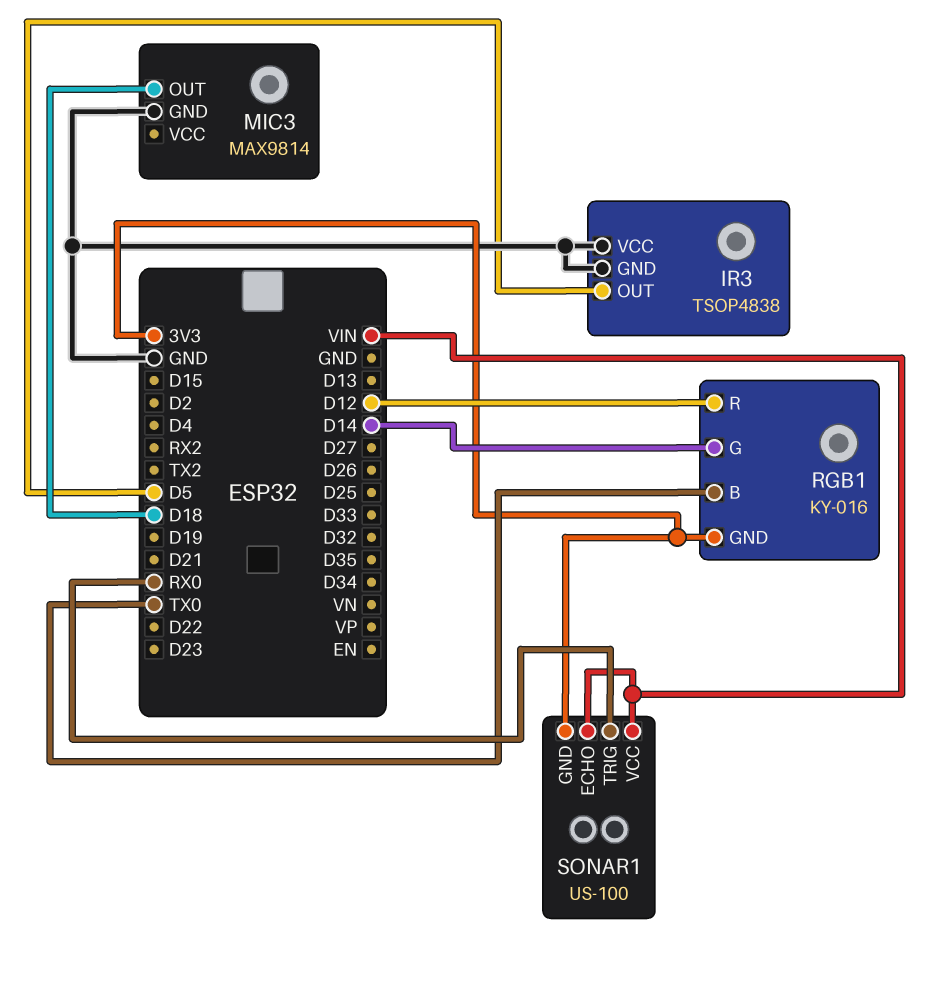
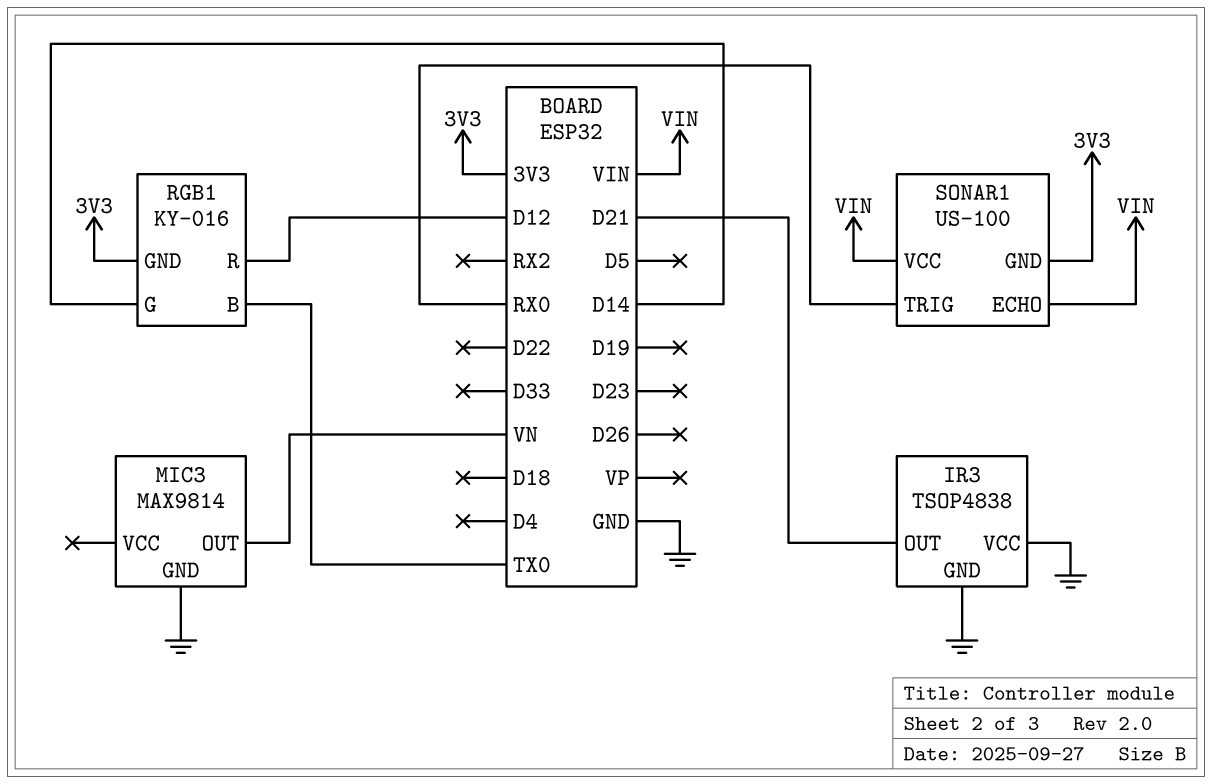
IR3 pin OUT: D5 -> D21
MIC3 pin OUT: D18 -> VN

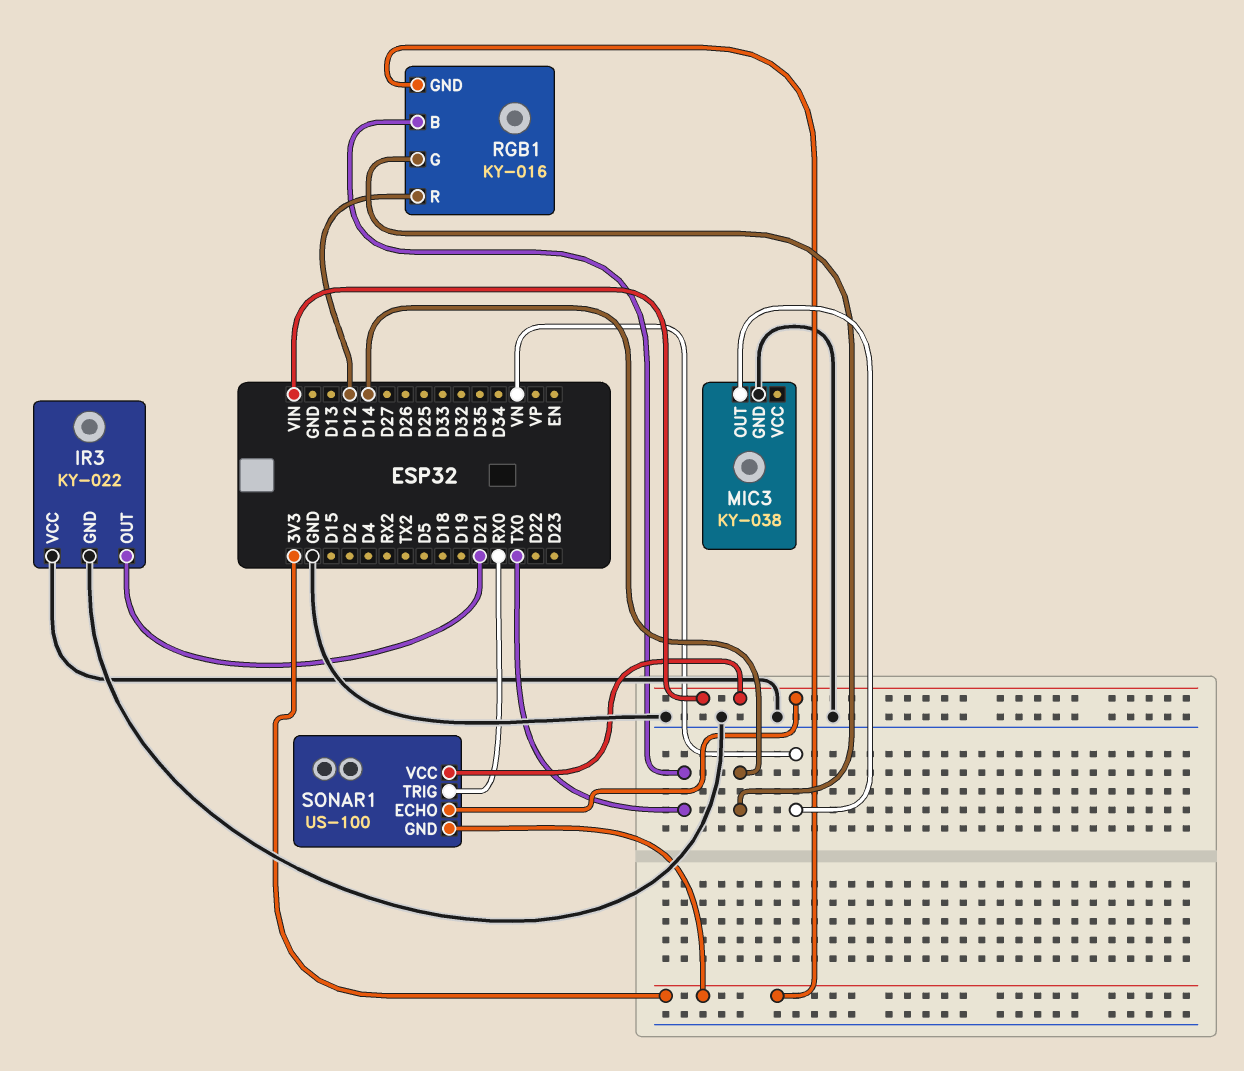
IR3: TSOP4838 -> KY-022
MIC3: MAX9814 -> KY-038

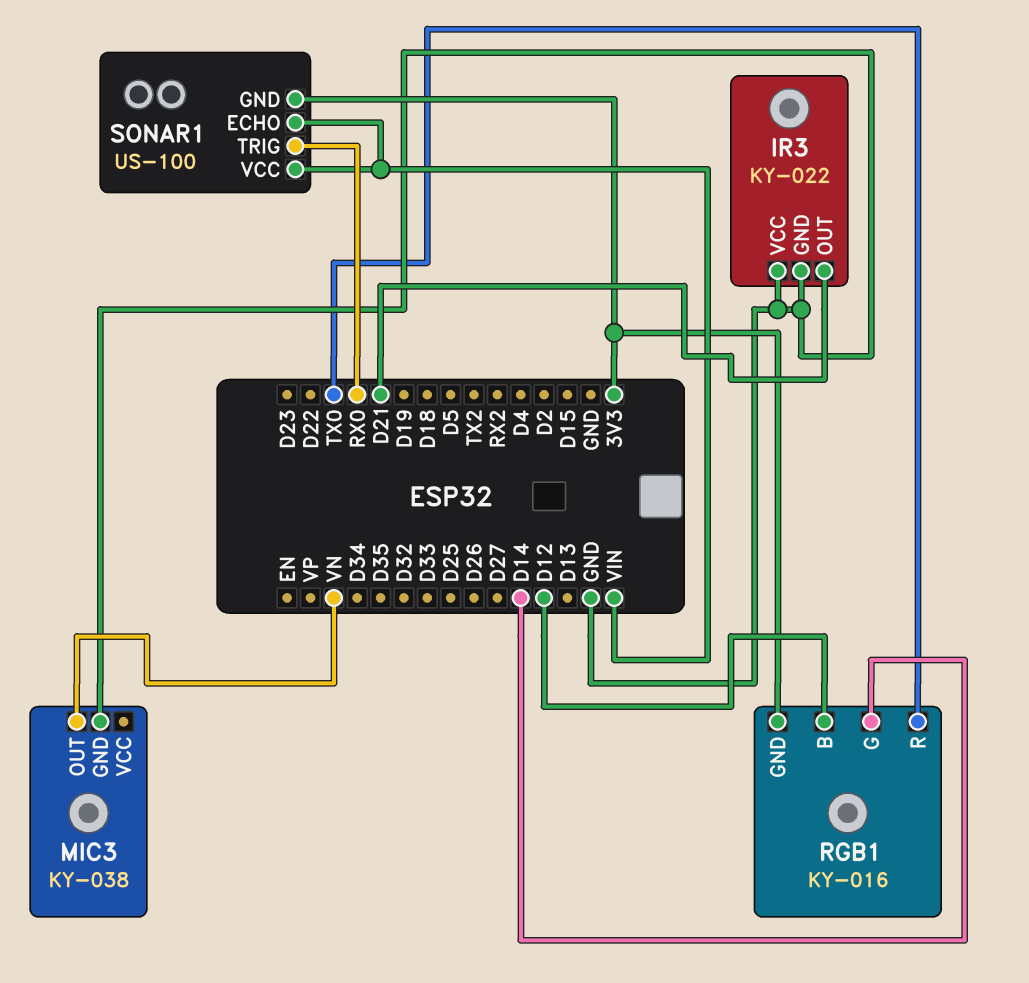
RGB1 pin B: TX0 -> D12
RGB1 pin R: D12 -> TX0

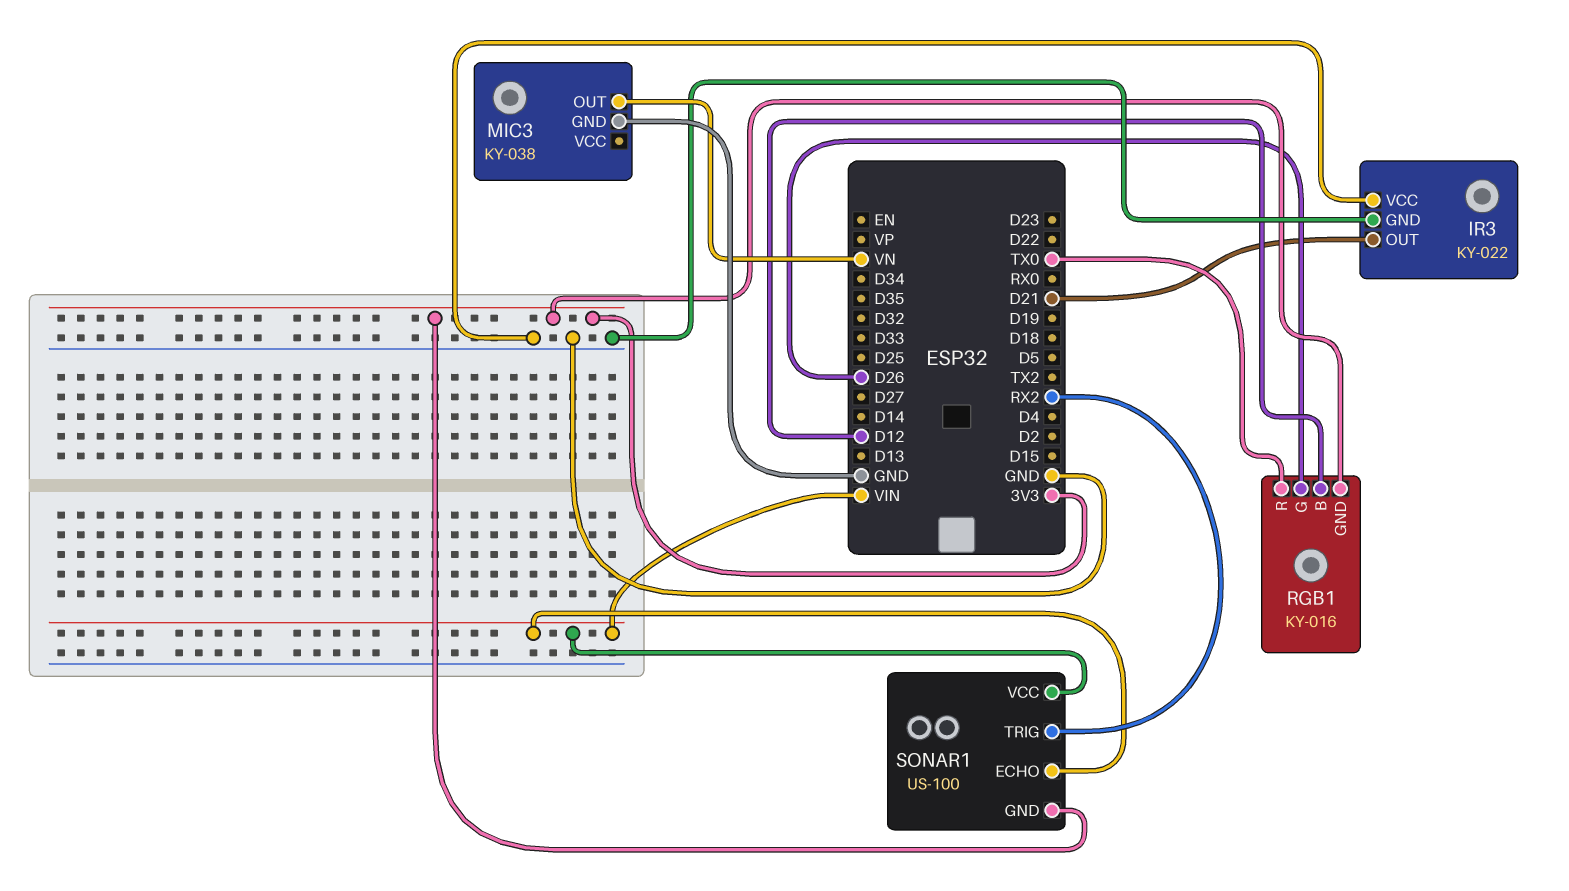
RGB1 pin G: D14 -> D26
SONAR1 pin TRIG: RX0 -> RX2

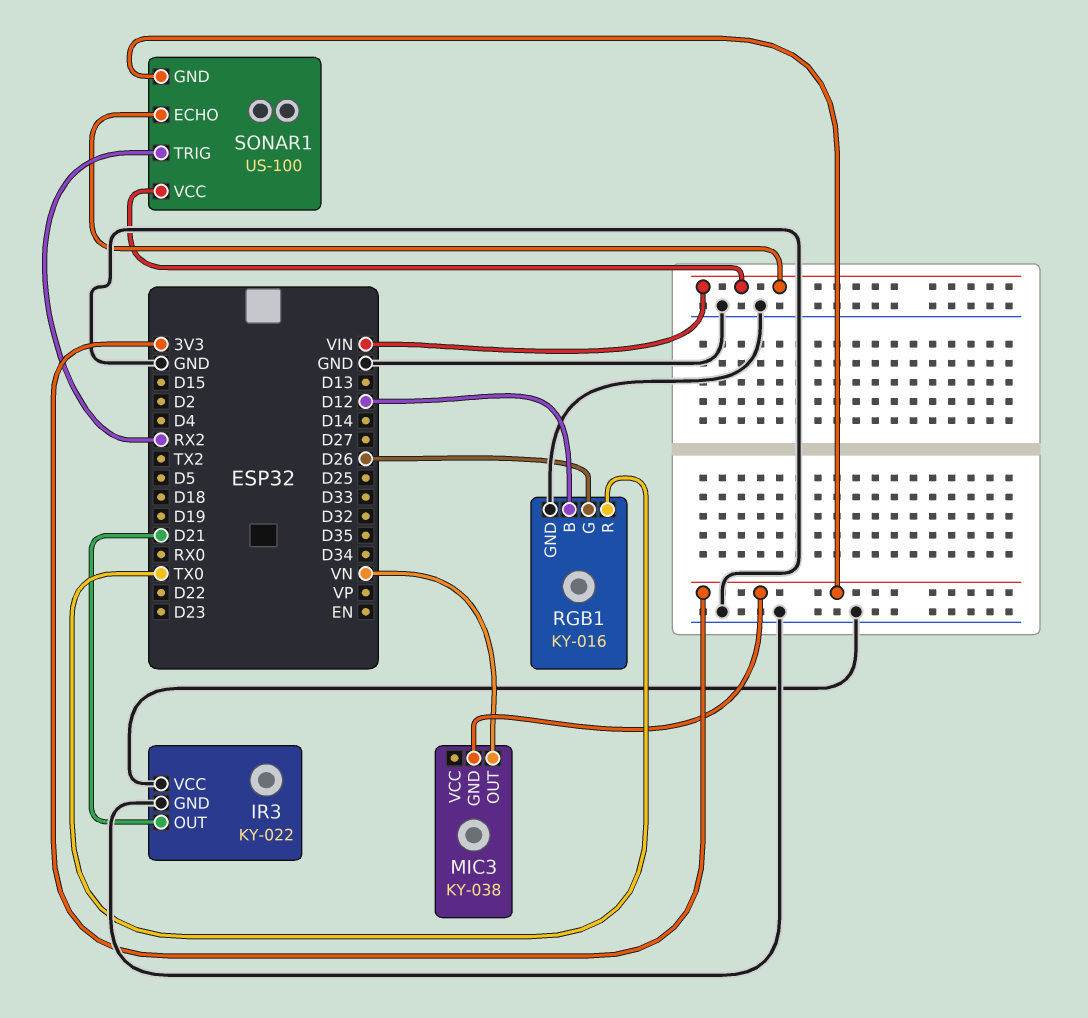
MIC3 pin GND: GND -> 3V3
RGB1 pin GND: 3V3 -> GND

